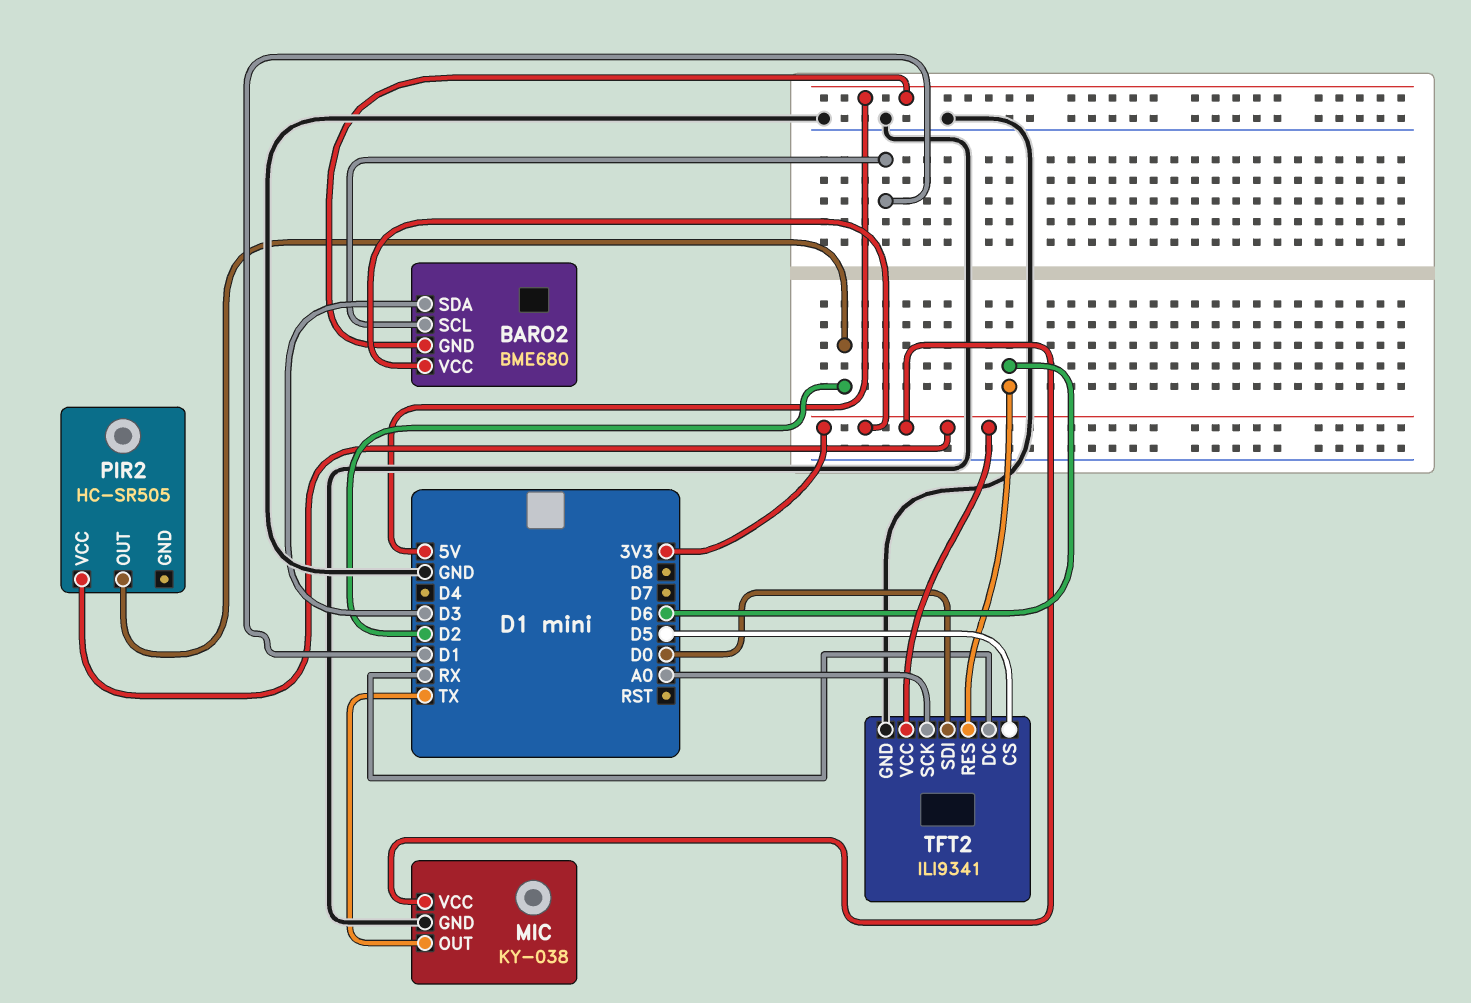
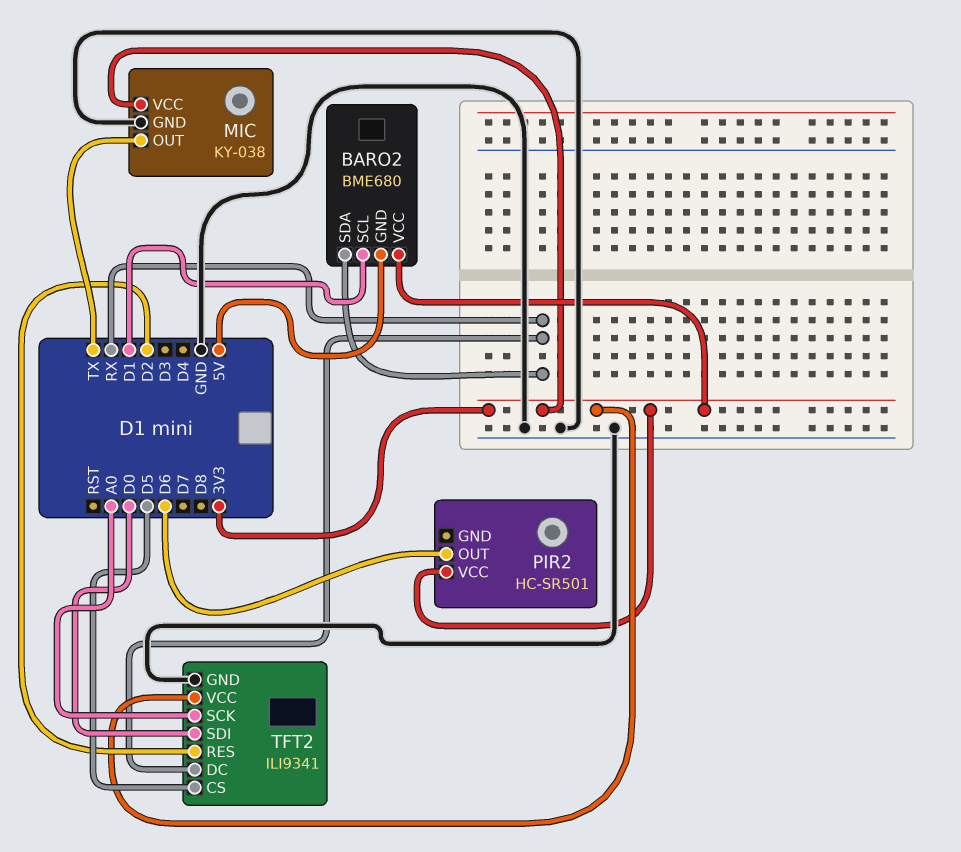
BARO2 pin SDA: D3 -> RX
PIR2: HC-SR505 -> HC-SR501
PIR2 pin OUT: D2 -> D6
TFT2 pin RES: D6 -> D2

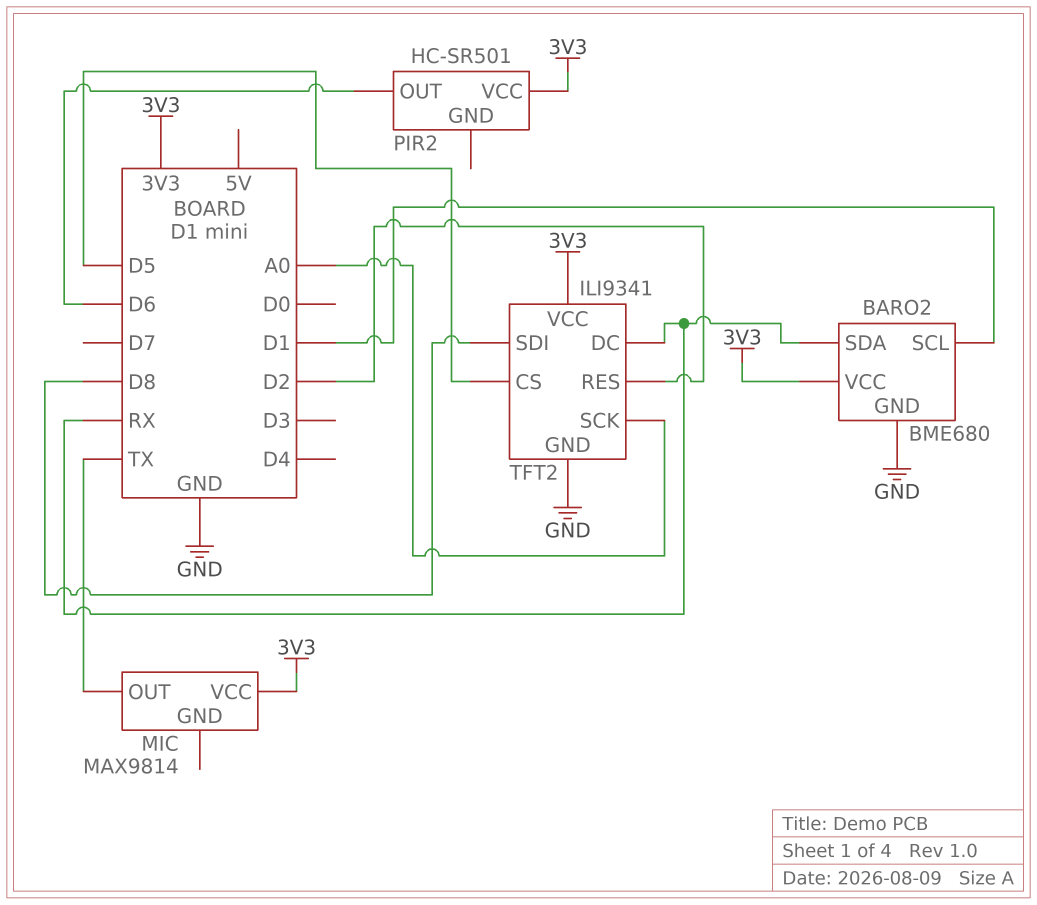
BARO2 pin GND: 5V -> GND
MIC: KY-038 -> MAX9814
MIC pin GND: GND -> none
TFT2 pin SDI: D0 -> D8

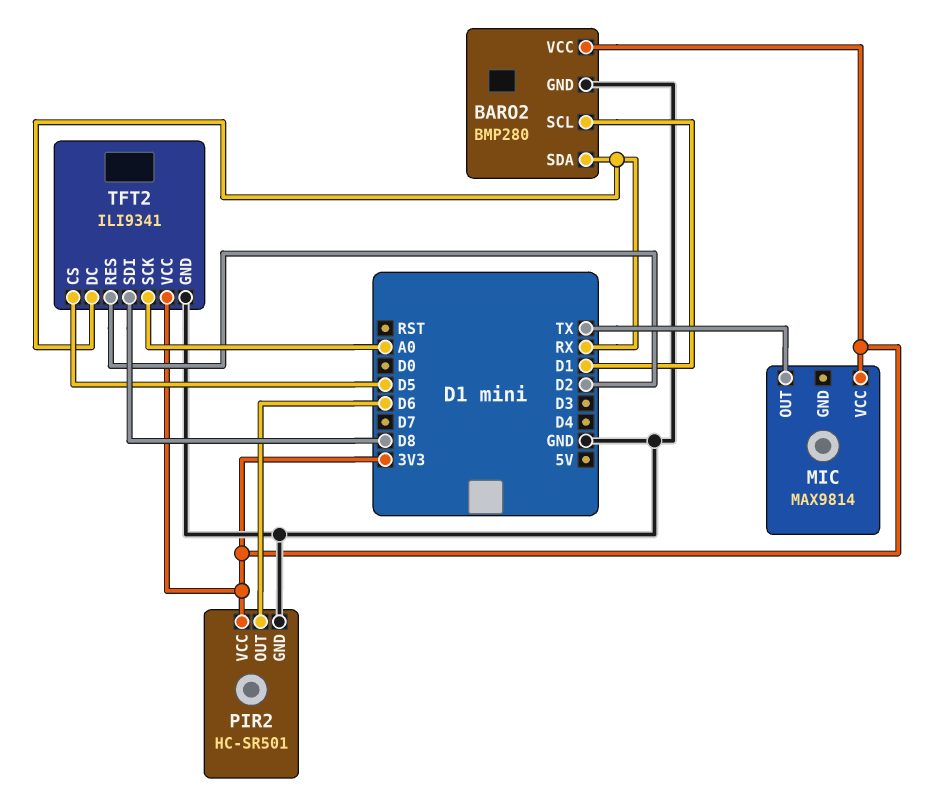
BARO2: BME680 -> BMP280
PIR2 pin GND: none -> GND

